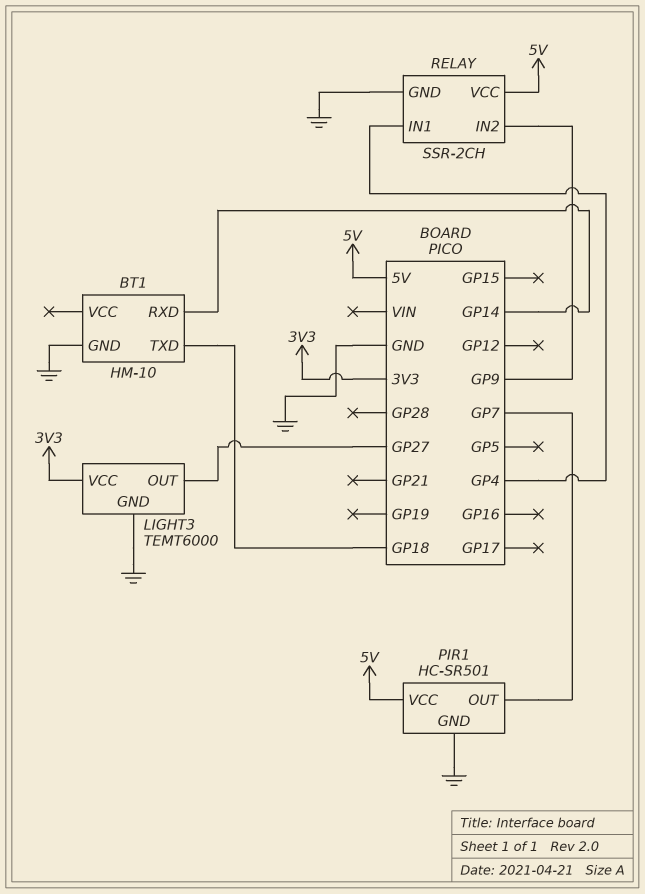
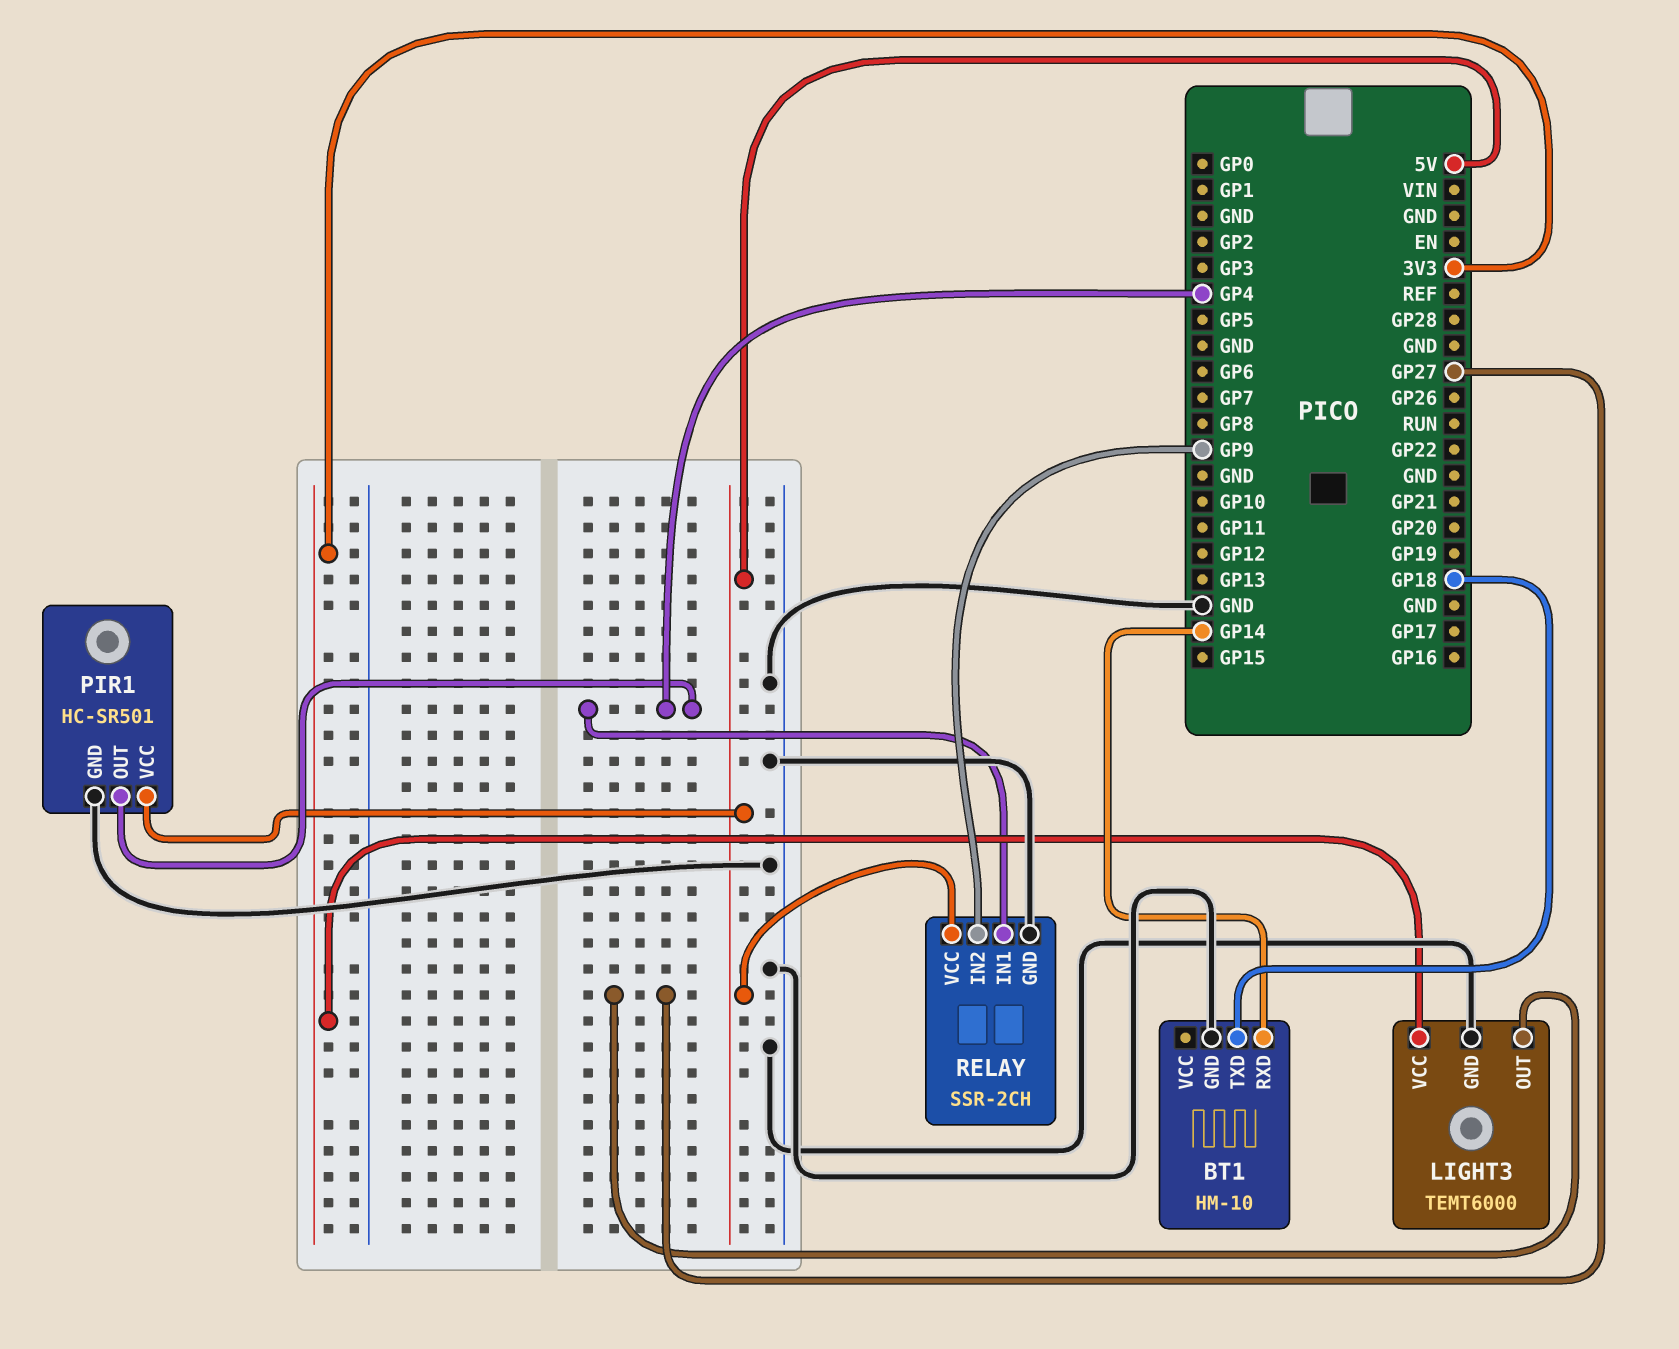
PIR1 pin OUT: GP7 -> GP4

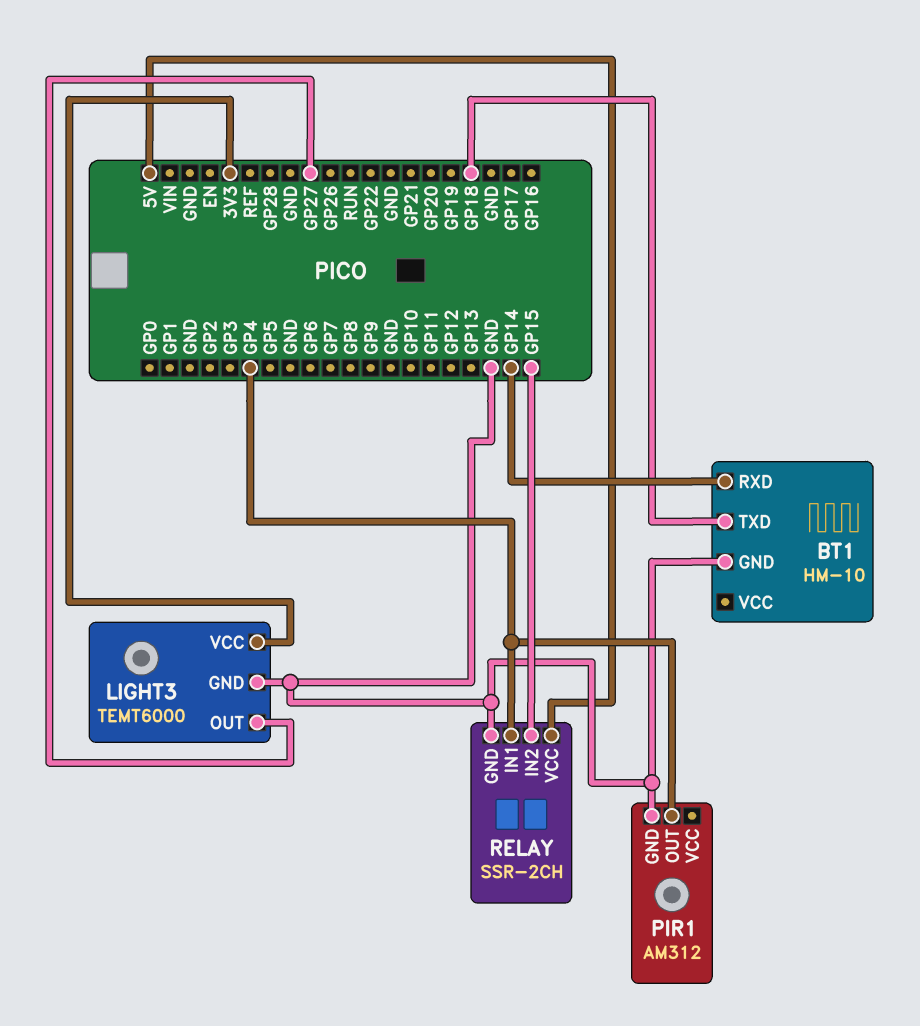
PIR1: HC-SR501 -> AM312
PIR1 pin VCC: 5V -> none
RELAY pin IN2: GP9 -> GP15

